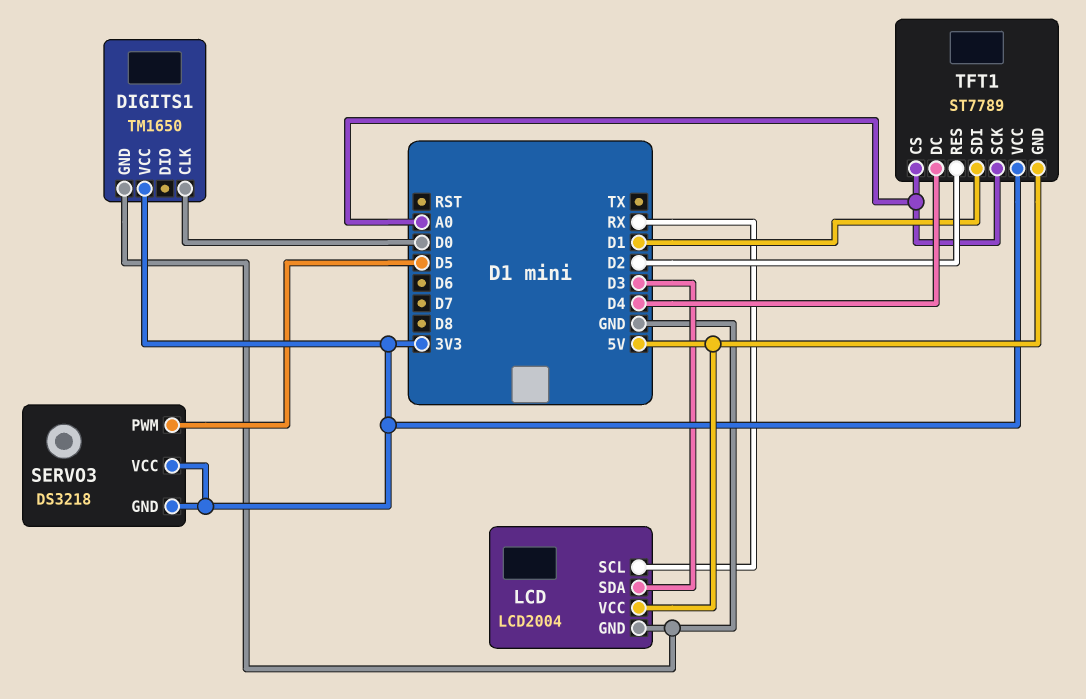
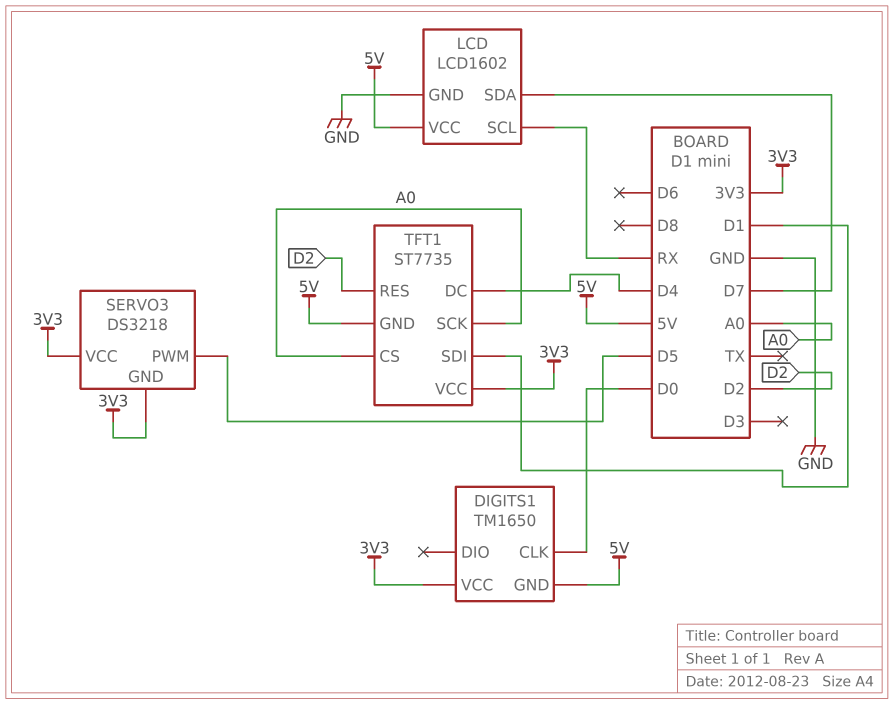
DIGITS1 pin GND: GND -> 5V
LCD: LCD2004 -> LCD1602
LCD pin SDA: D3 -> D7
TFT1: ST7789 -> ST7735

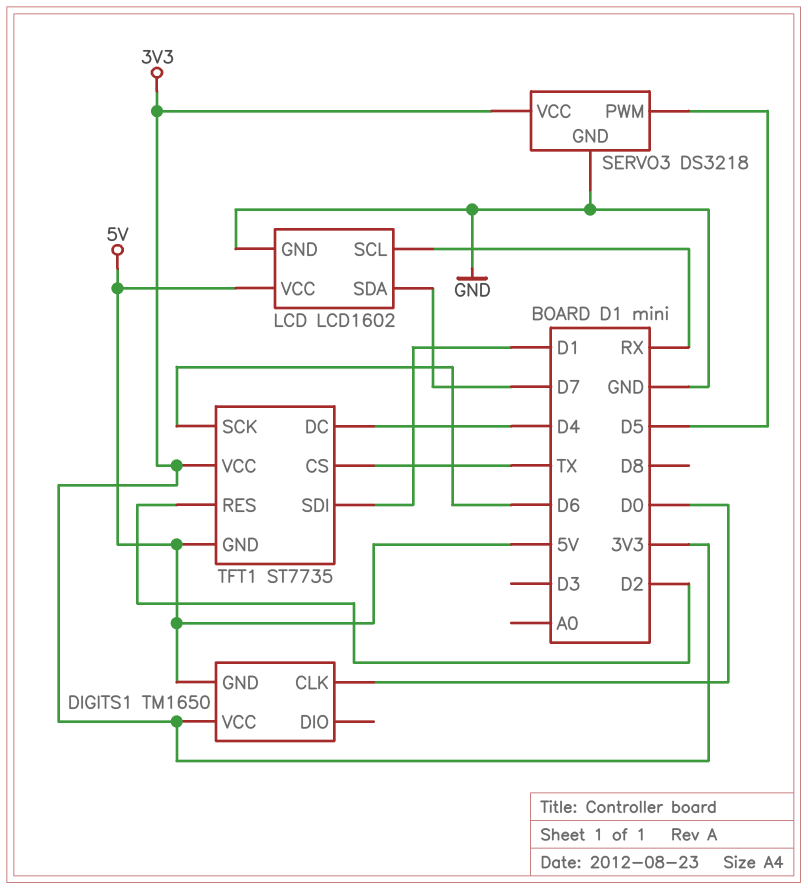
SERVO3 pin GND: 3V3 -> GND
TFT1 pin CS: A0 -> TX
TFT1 pin SCK: A0 -> D6

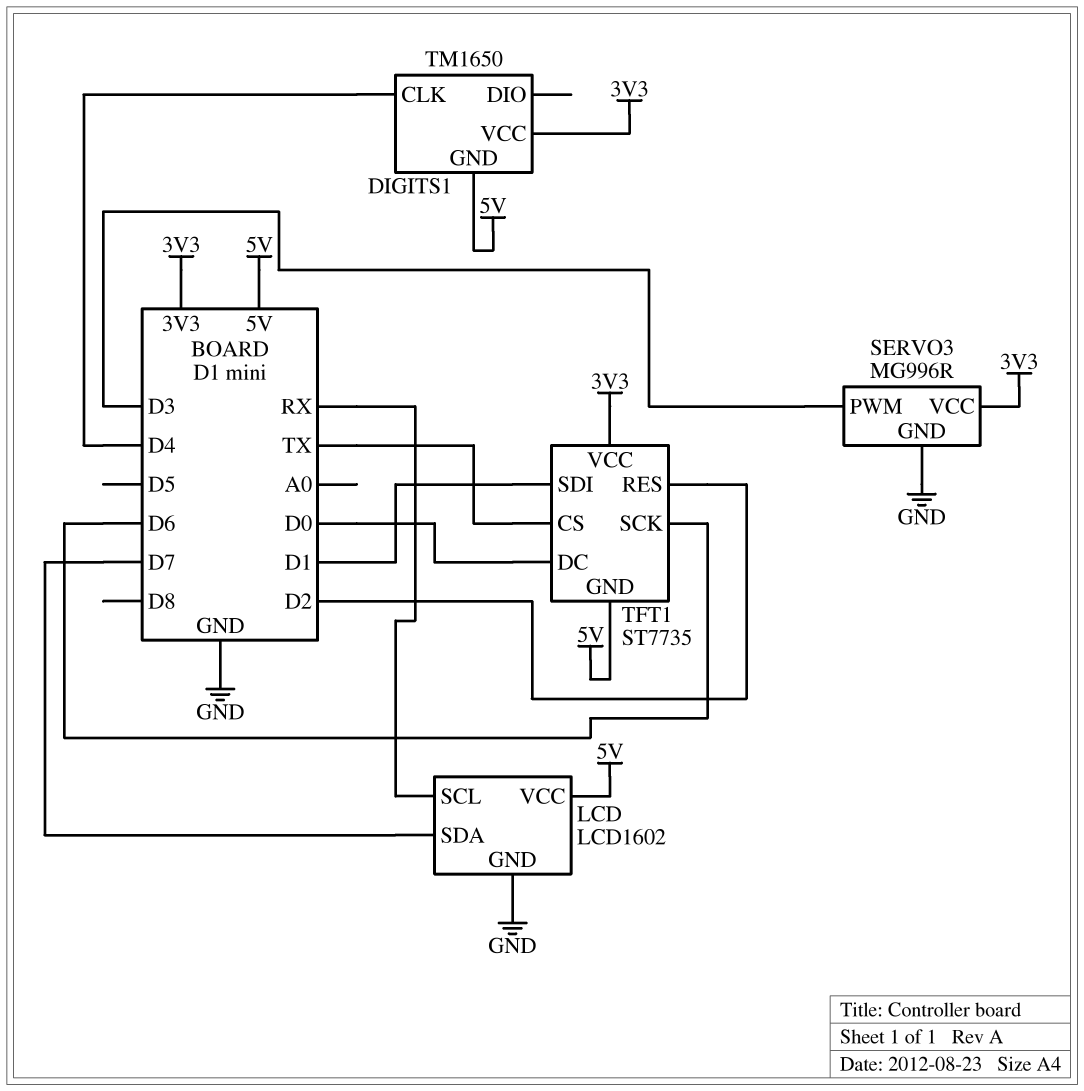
DIGITS1 pin CLK: D0 -> D4
SERVO3: DS3218 -> MG996R
SERVO3 pin PWM: D5 -> D3
TFT1 pin DC: D4 -> D0

